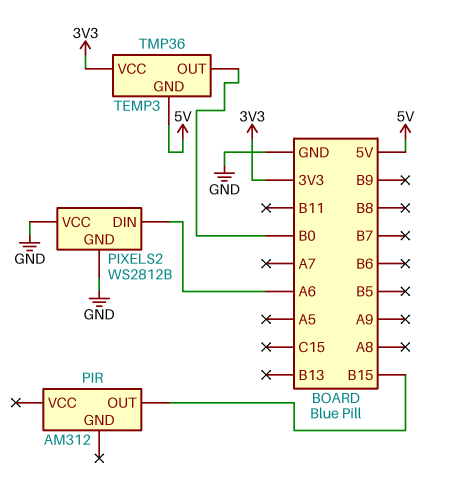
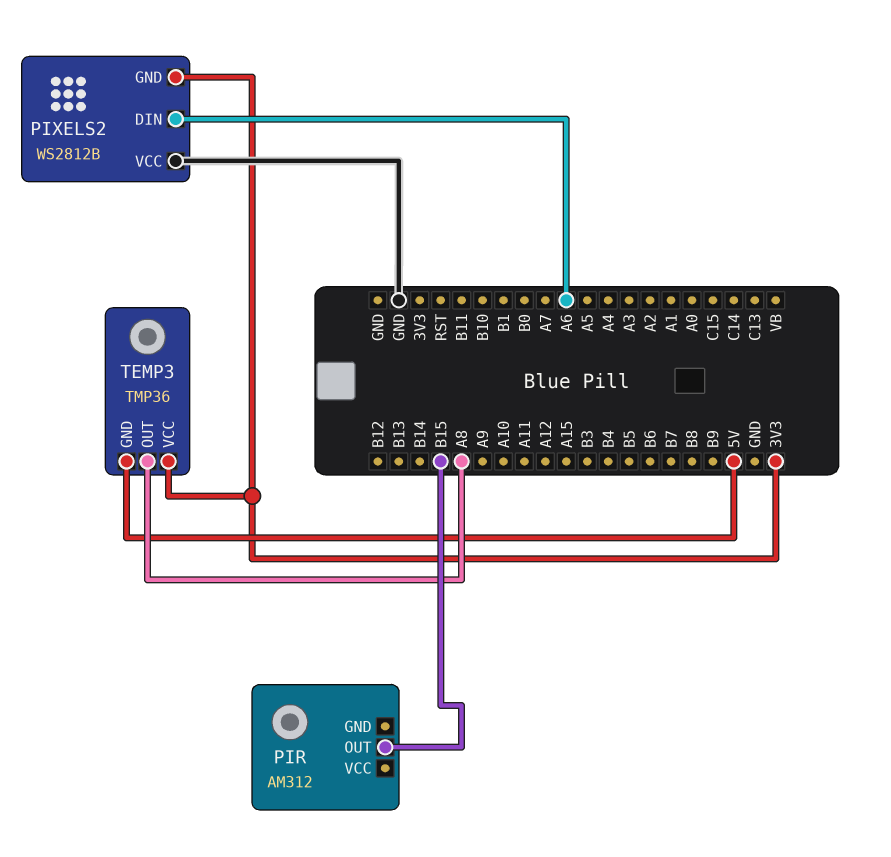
PIXELS2 pin GND: GND -> 3V3
TEMP3 pin OUT: B0 -> A8

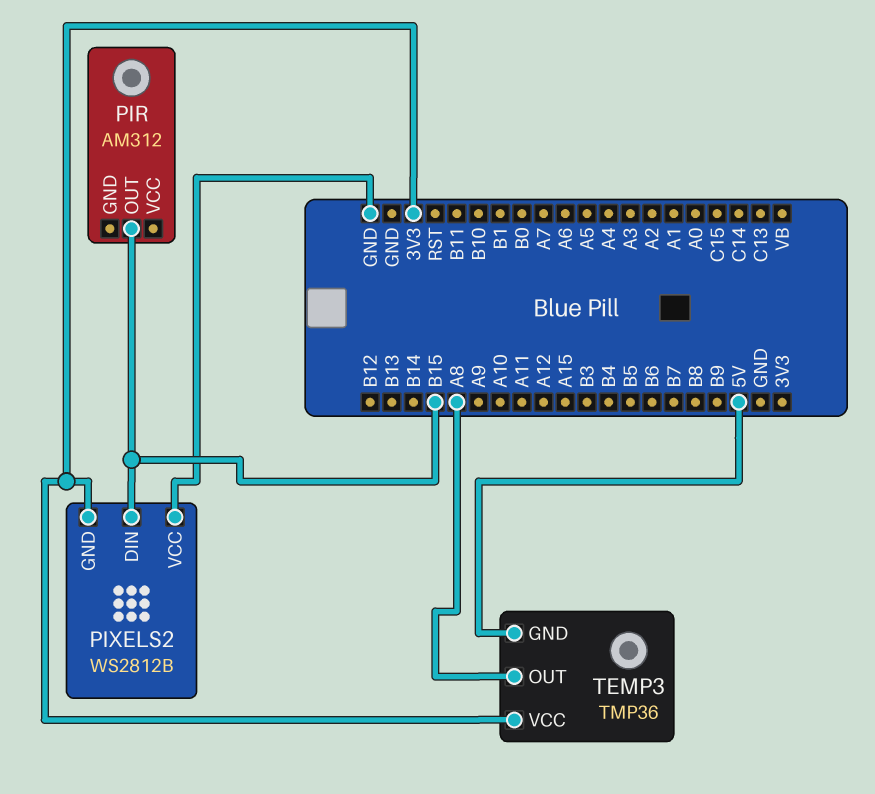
PIXELS2 pin DIN: A6 -> B15

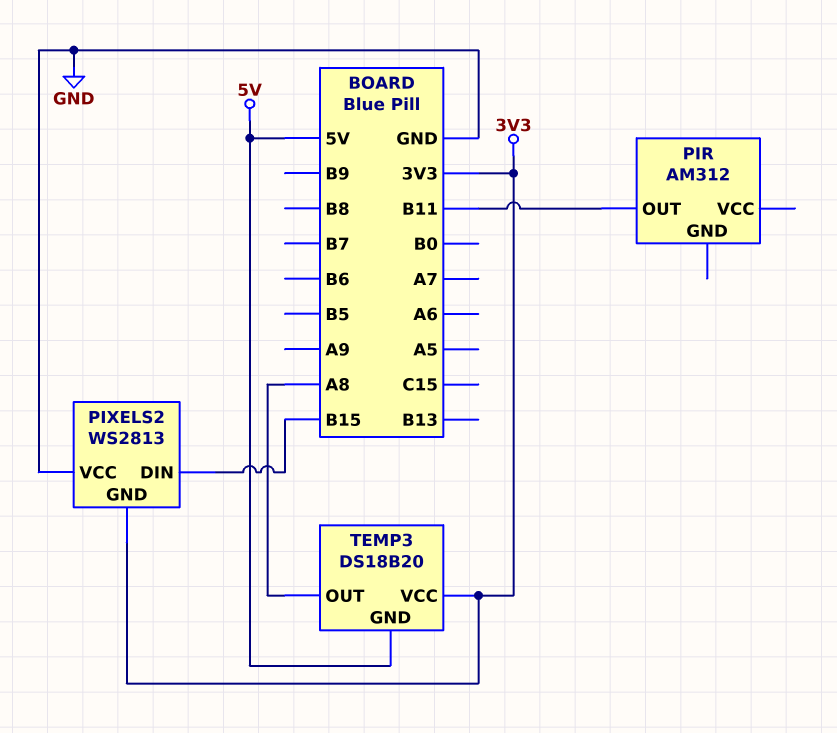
PIR pin OUT: B15 -> B11
PIXELS2: WS2812B -> WS2813
TEMP3: TMP36 -> DS18B20

